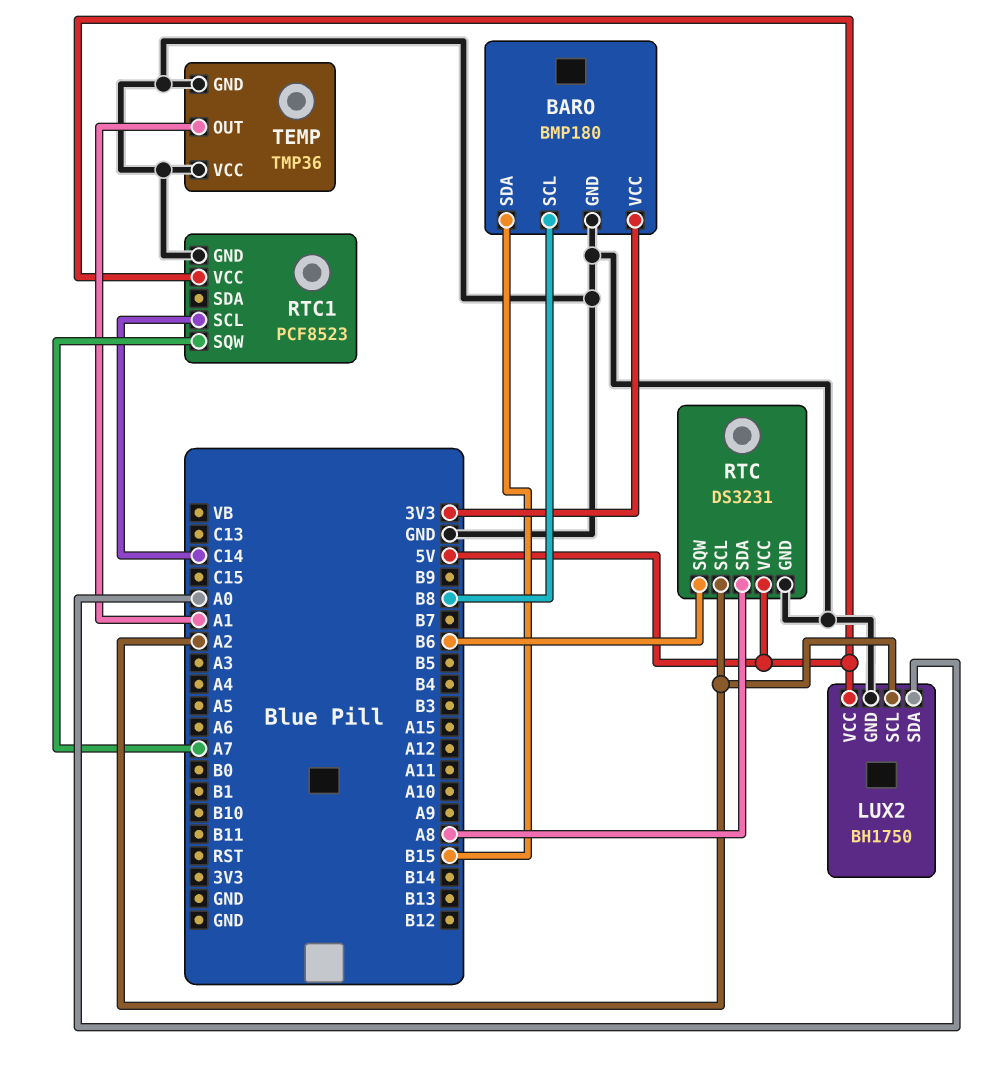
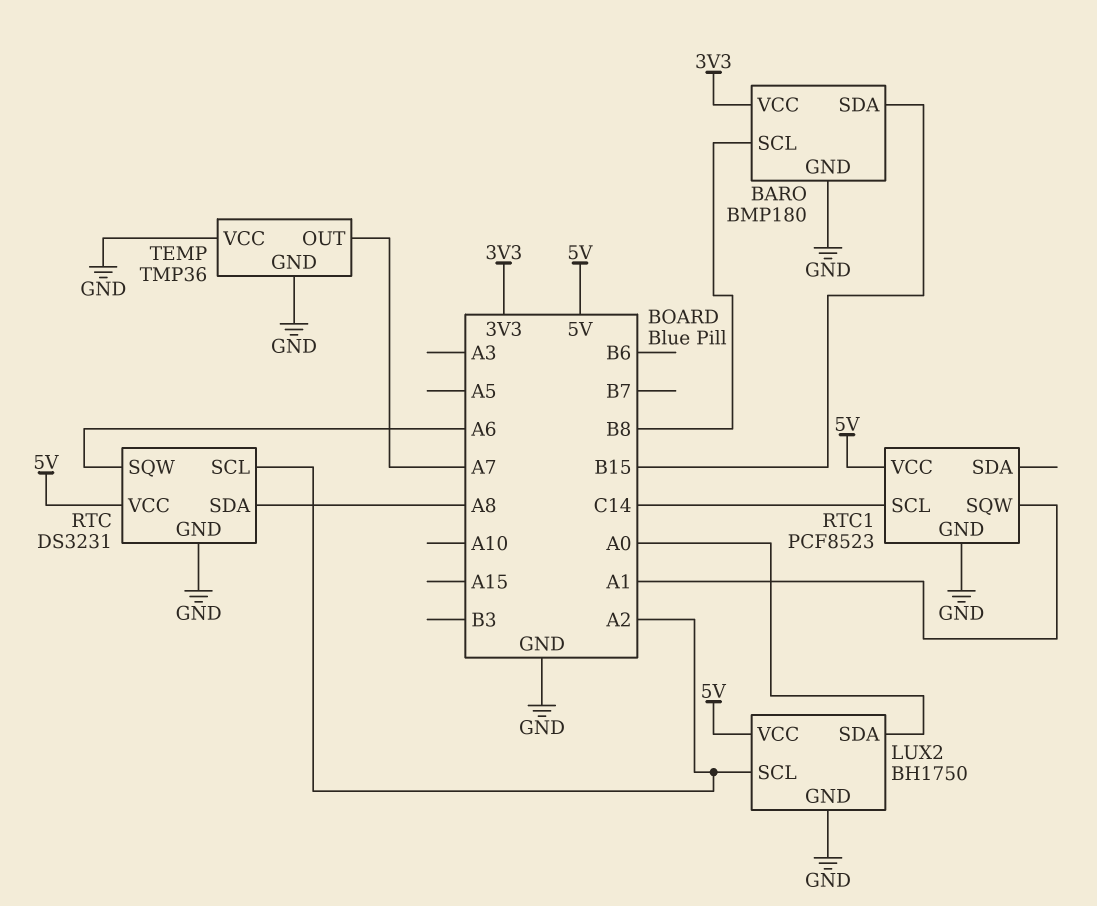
RTC pin SQW: B6 -> A6
RTC1 pin SQW: A7 -> A1
TEMP pin OUT: A1 -> A7

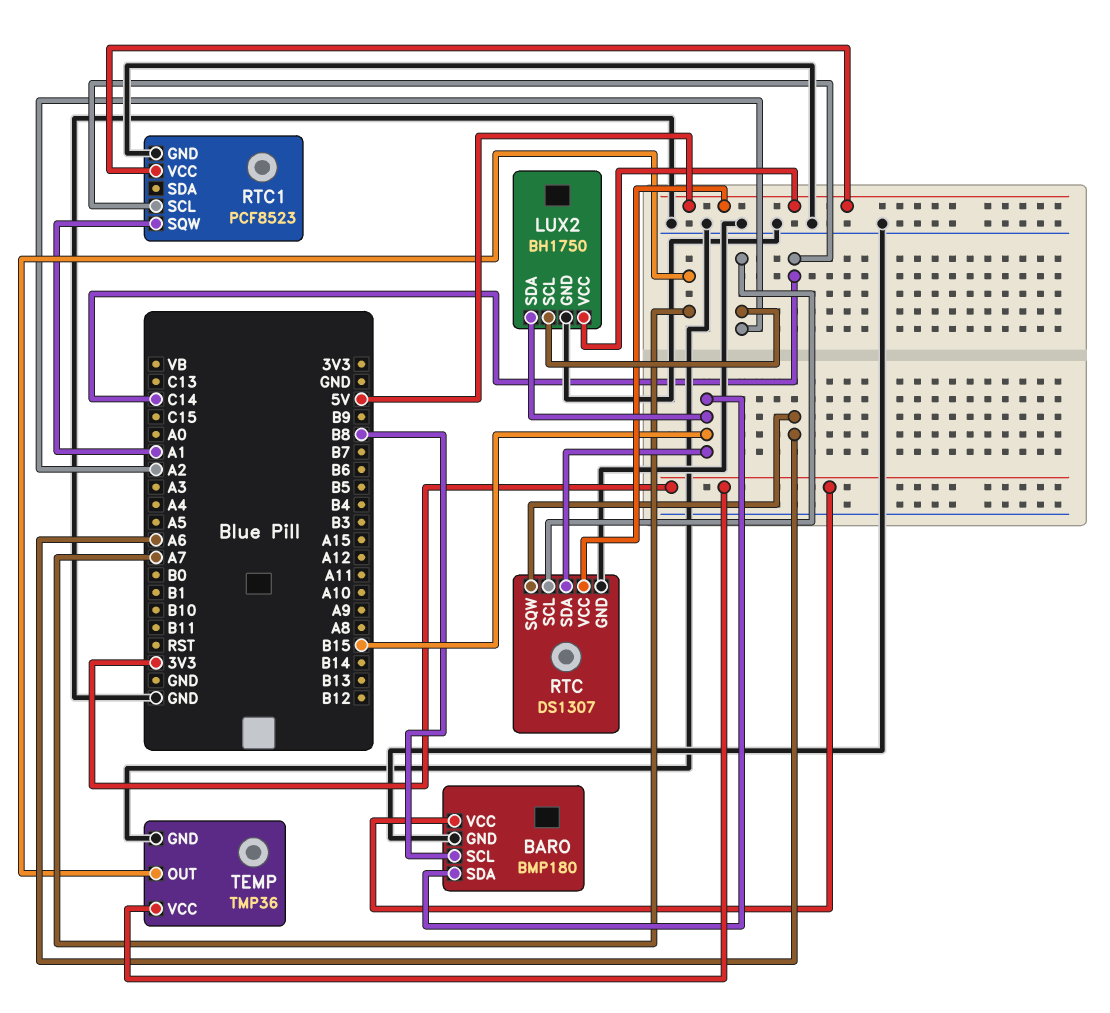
LUX2 pin SDA: A0 -> B15
RTC: DS3231 -> DS1307
RTC pin SDA: A8 -> B15
TEMP pin VCC: GND -> 3V3

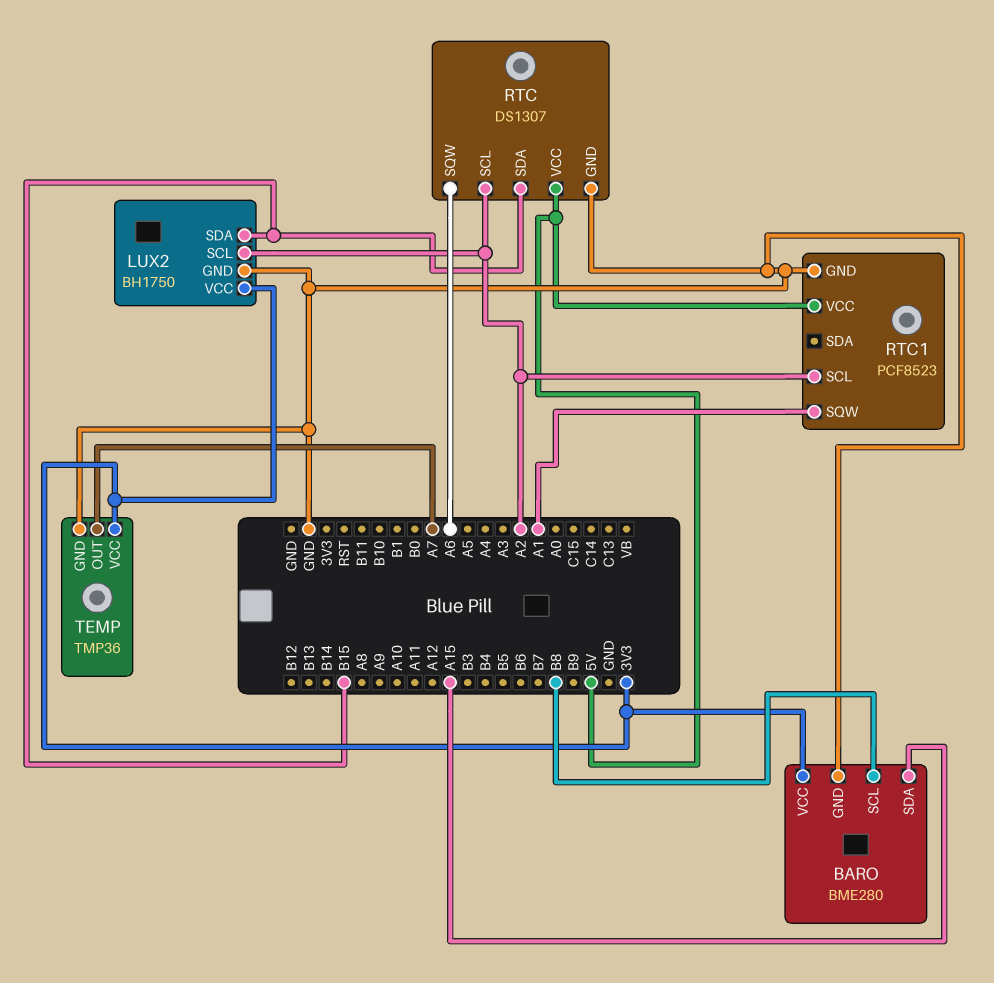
BARO: BMP180 -> BME280
BARO pin SDA: B15 -> A15
LUX2 pin VCC: 5V -> 3V3
RTC1 pin SCL: C14 -> A2

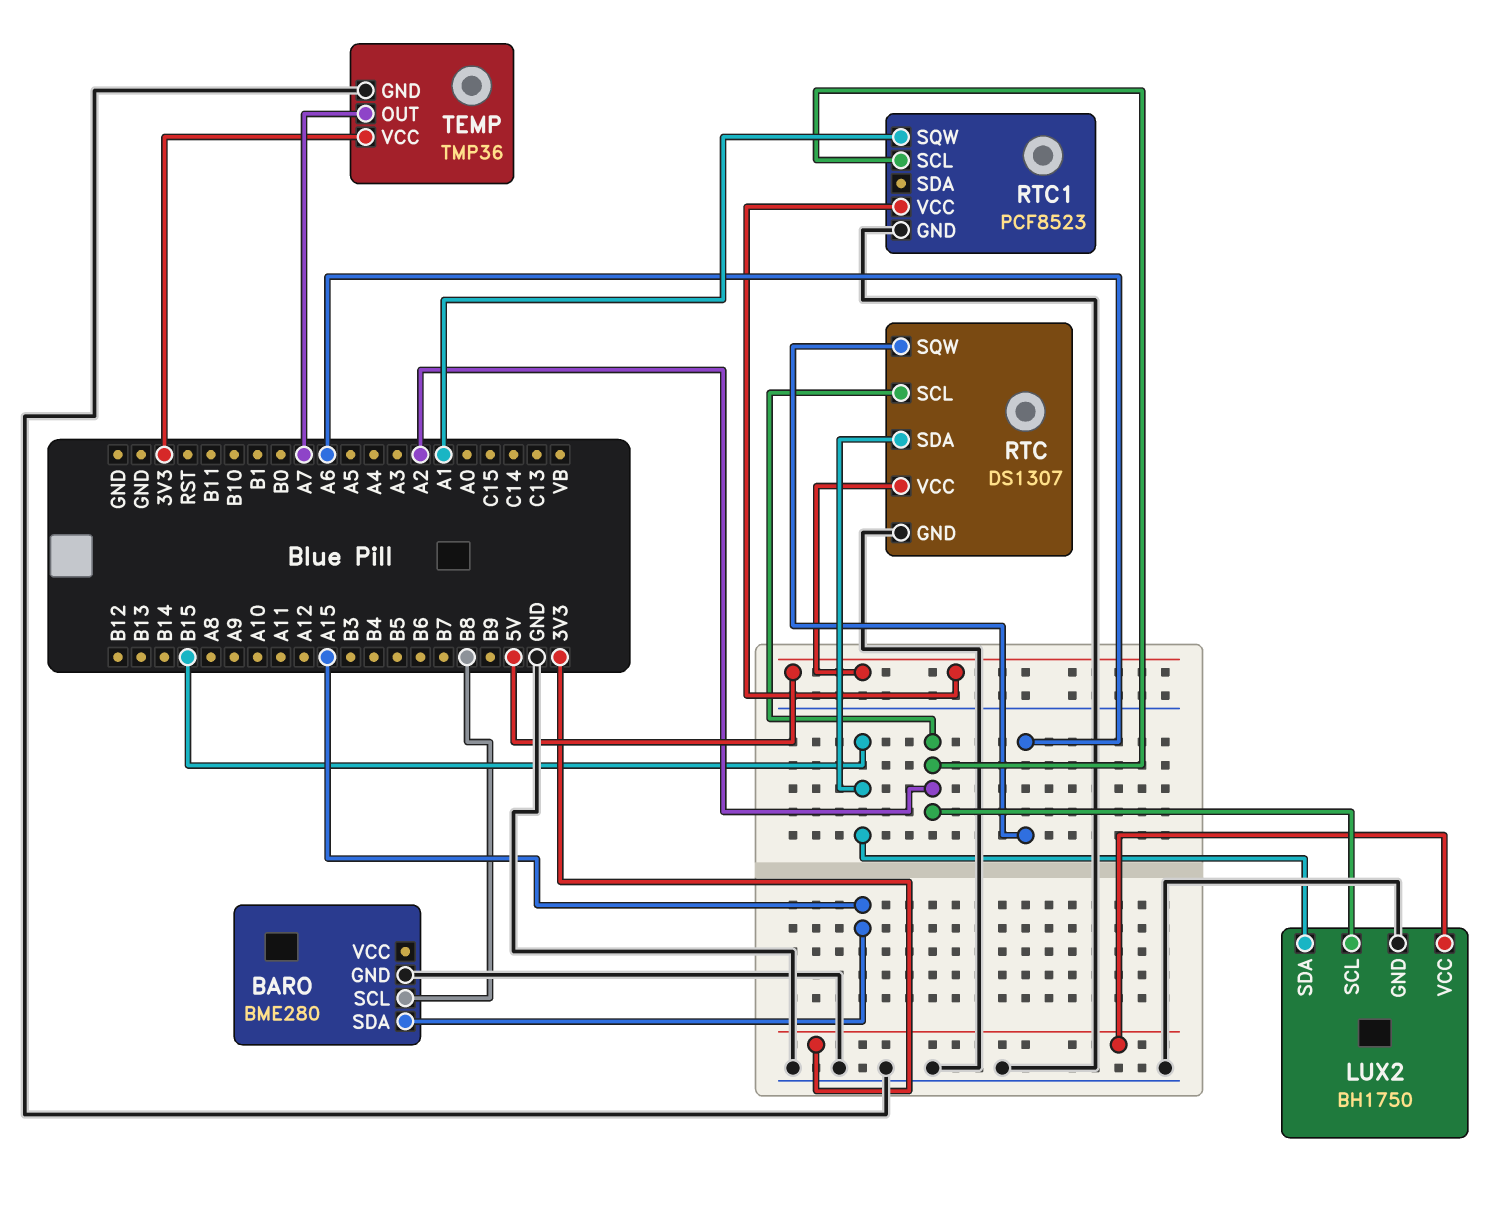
BARO pin VCC: 3V3 -> none

